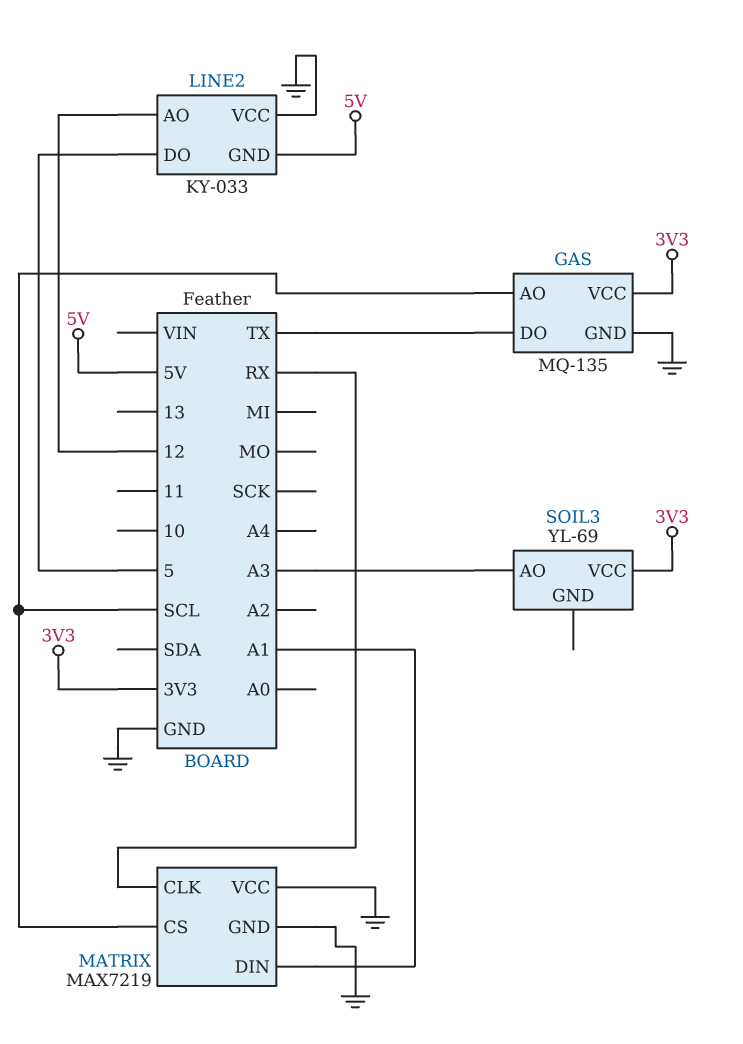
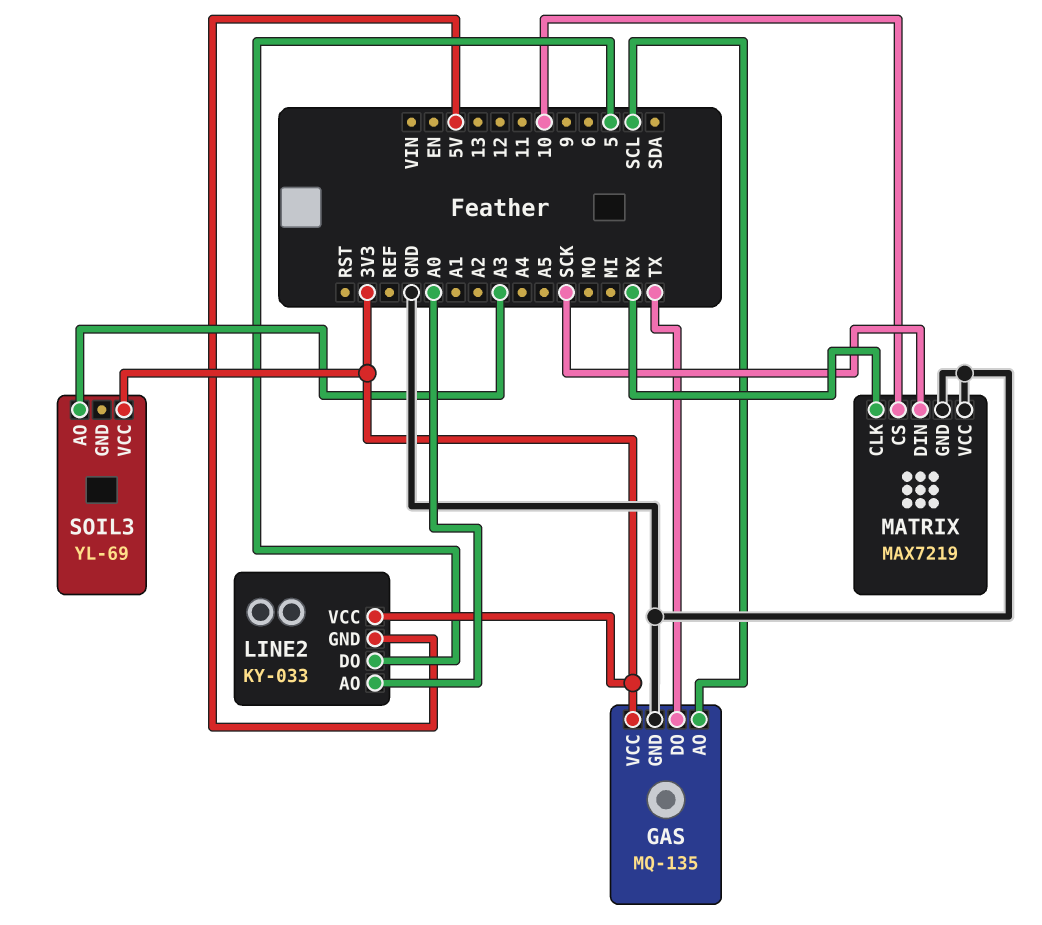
LINE2 pin AO: 12 -> A0
LINE2 pin VCC: GND -> 3V3
MATRIX pin CS: SCL -> 10
MATRIX pin DIN: A1 -> SCK

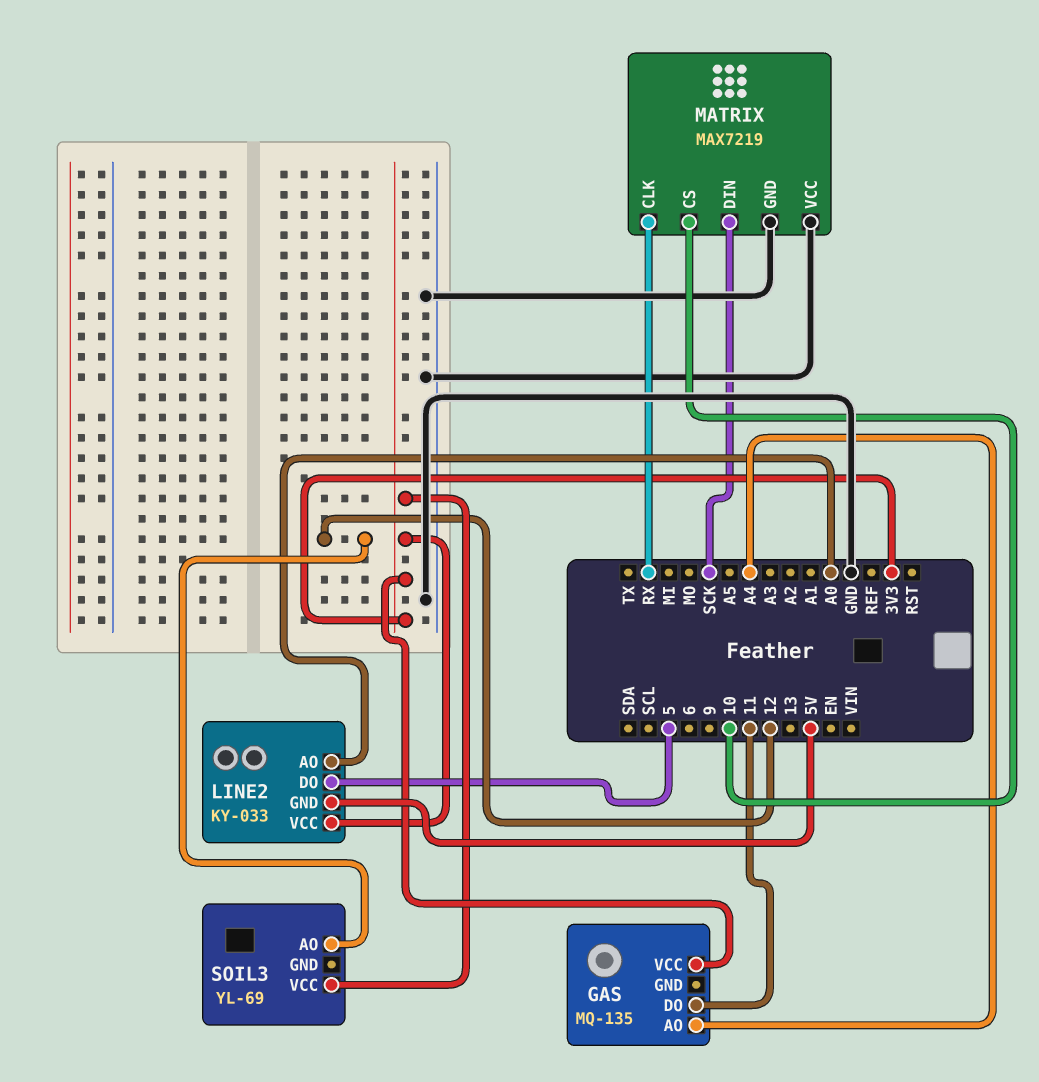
GAS pin AO: SCL -> A4
GAS pin DO: TX -> 11
GAS pin GND: GND -> none
SOIL3 pin AO: A3 -> 12

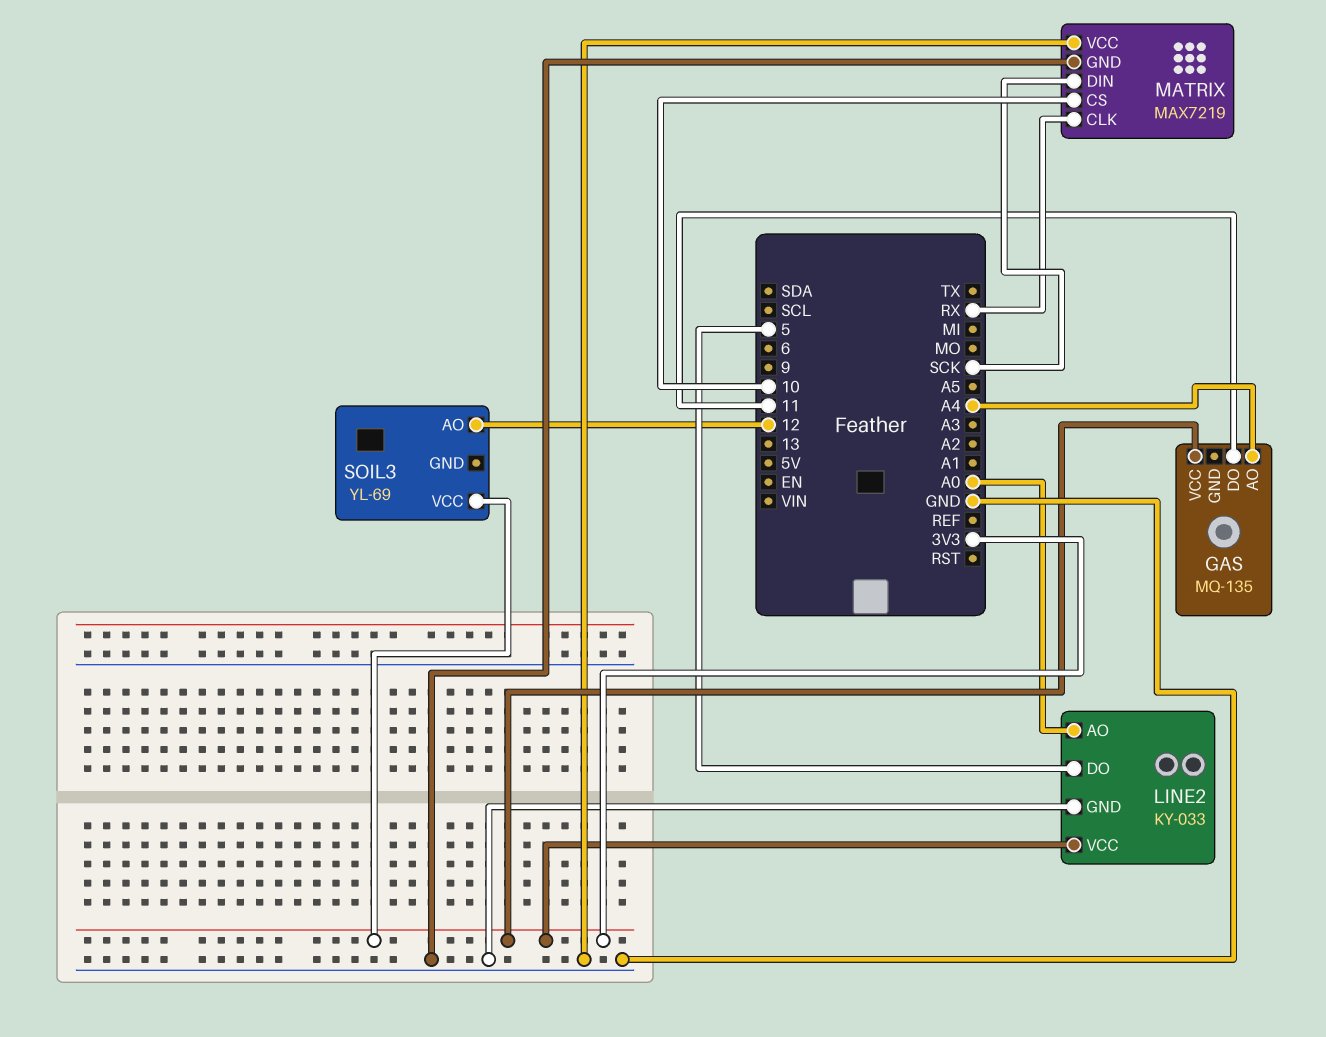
LINE2 pin GND: 5V -> GND

